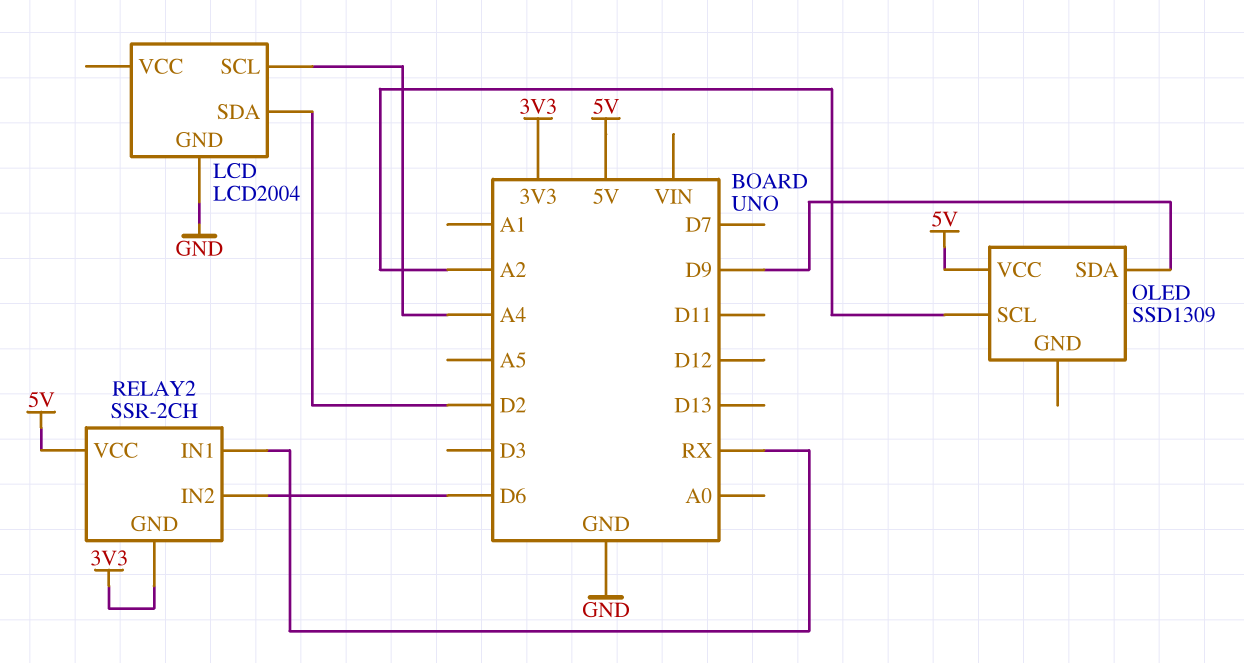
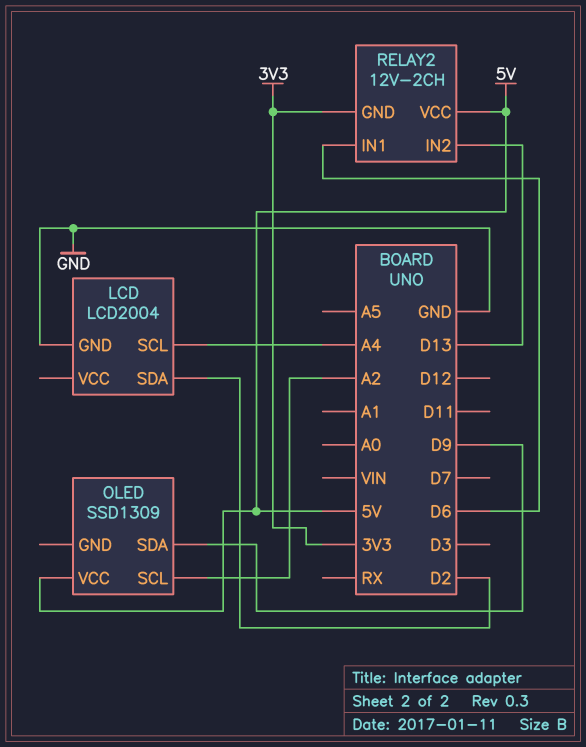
RELAY2: SSR-2CH -> 12V-2CH
RELAY2 pin IN1: RX -> D6
RELAY2 pin IN2: D6 -> D13

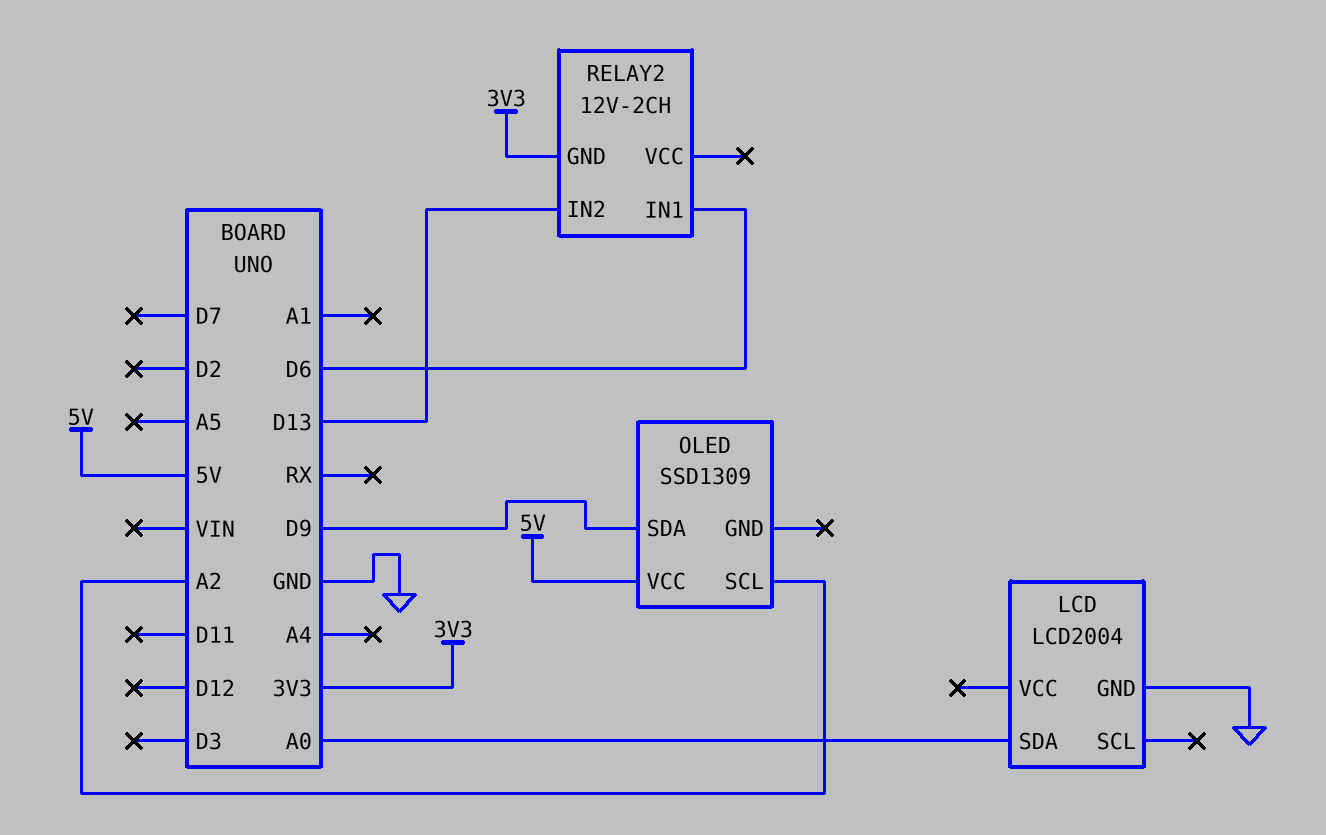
LCD pin SCL: A4 -> none
LCD pin SDA: D2 -> A0
RELAY2 pin VCC: 5V -> none

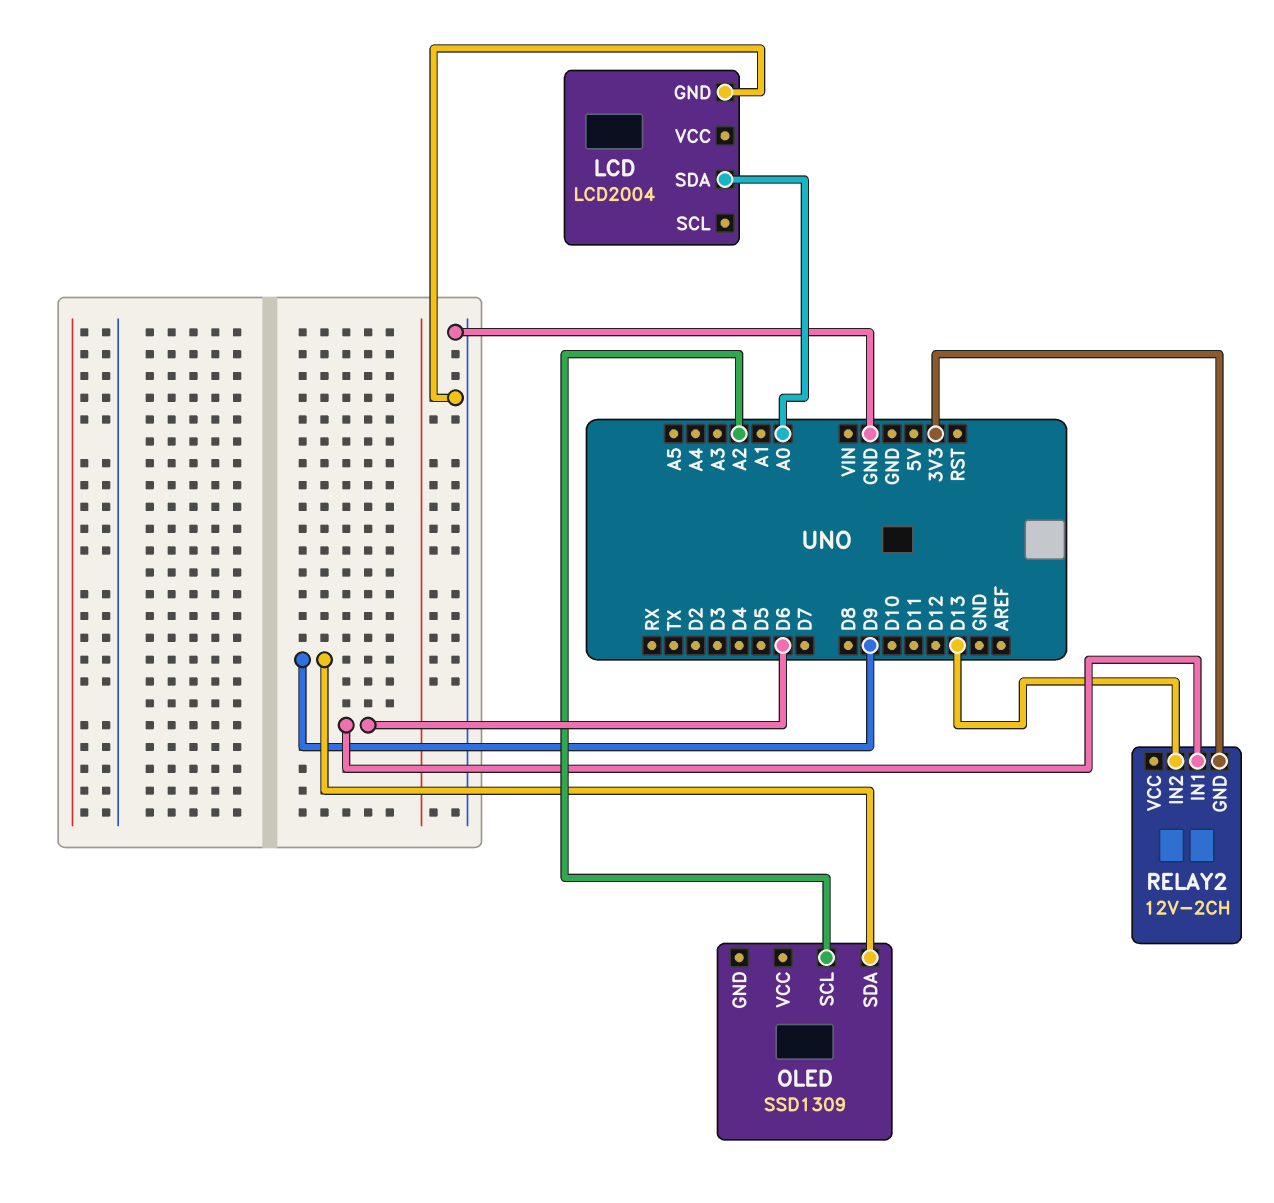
OLED pin VCC: 5V -> none

